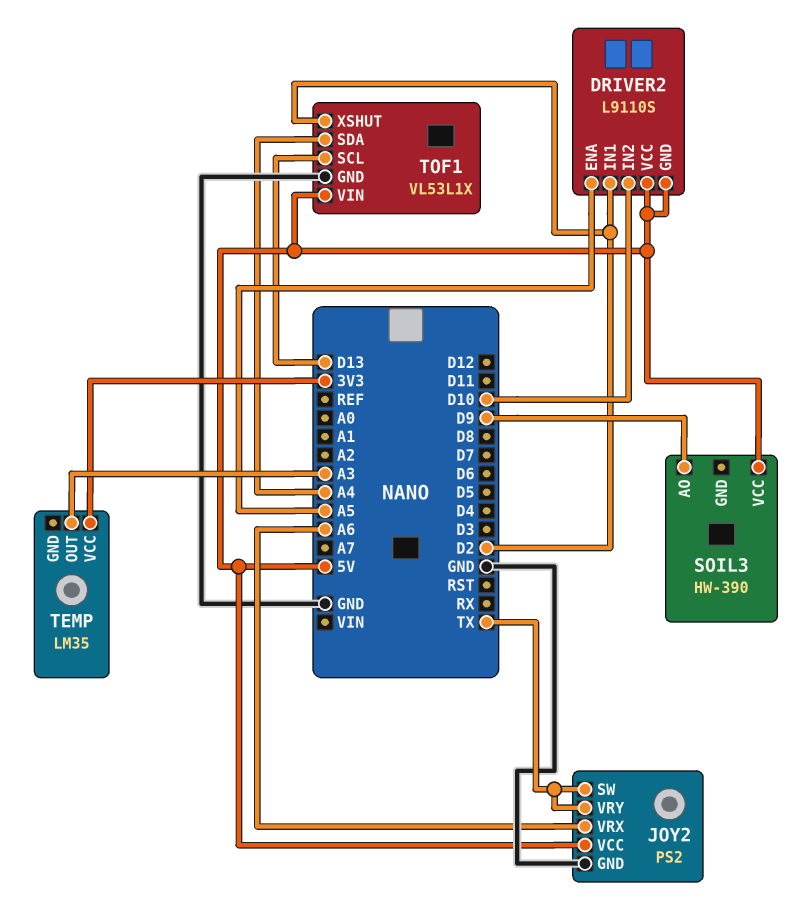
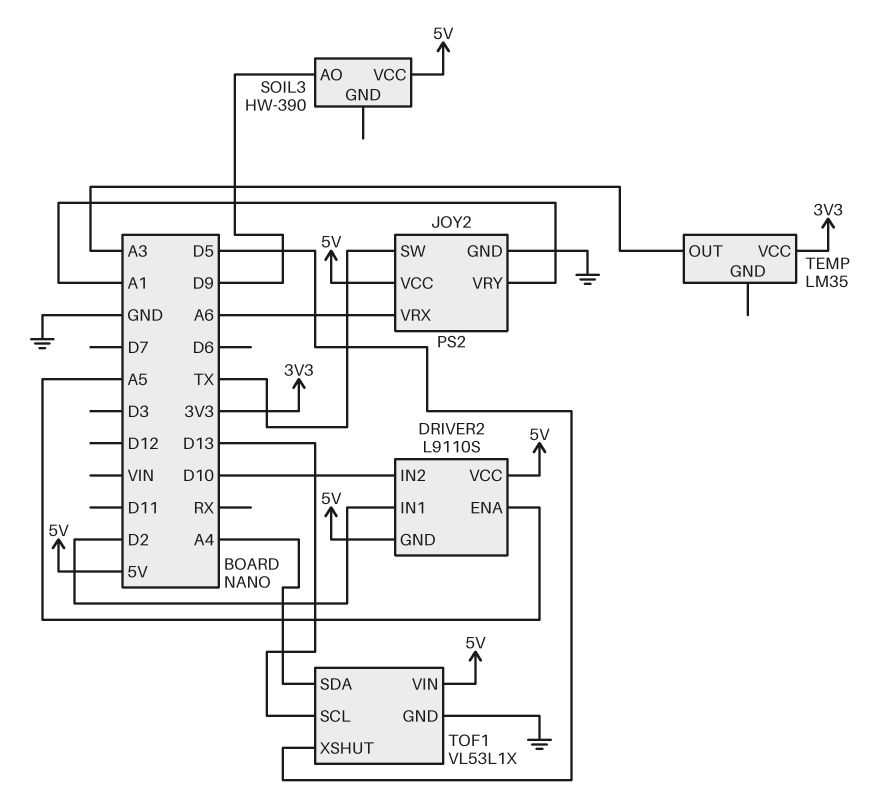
JOY2 pin VRY: TX -> A1
TOF1 pin XSHUT: D2 -> D5

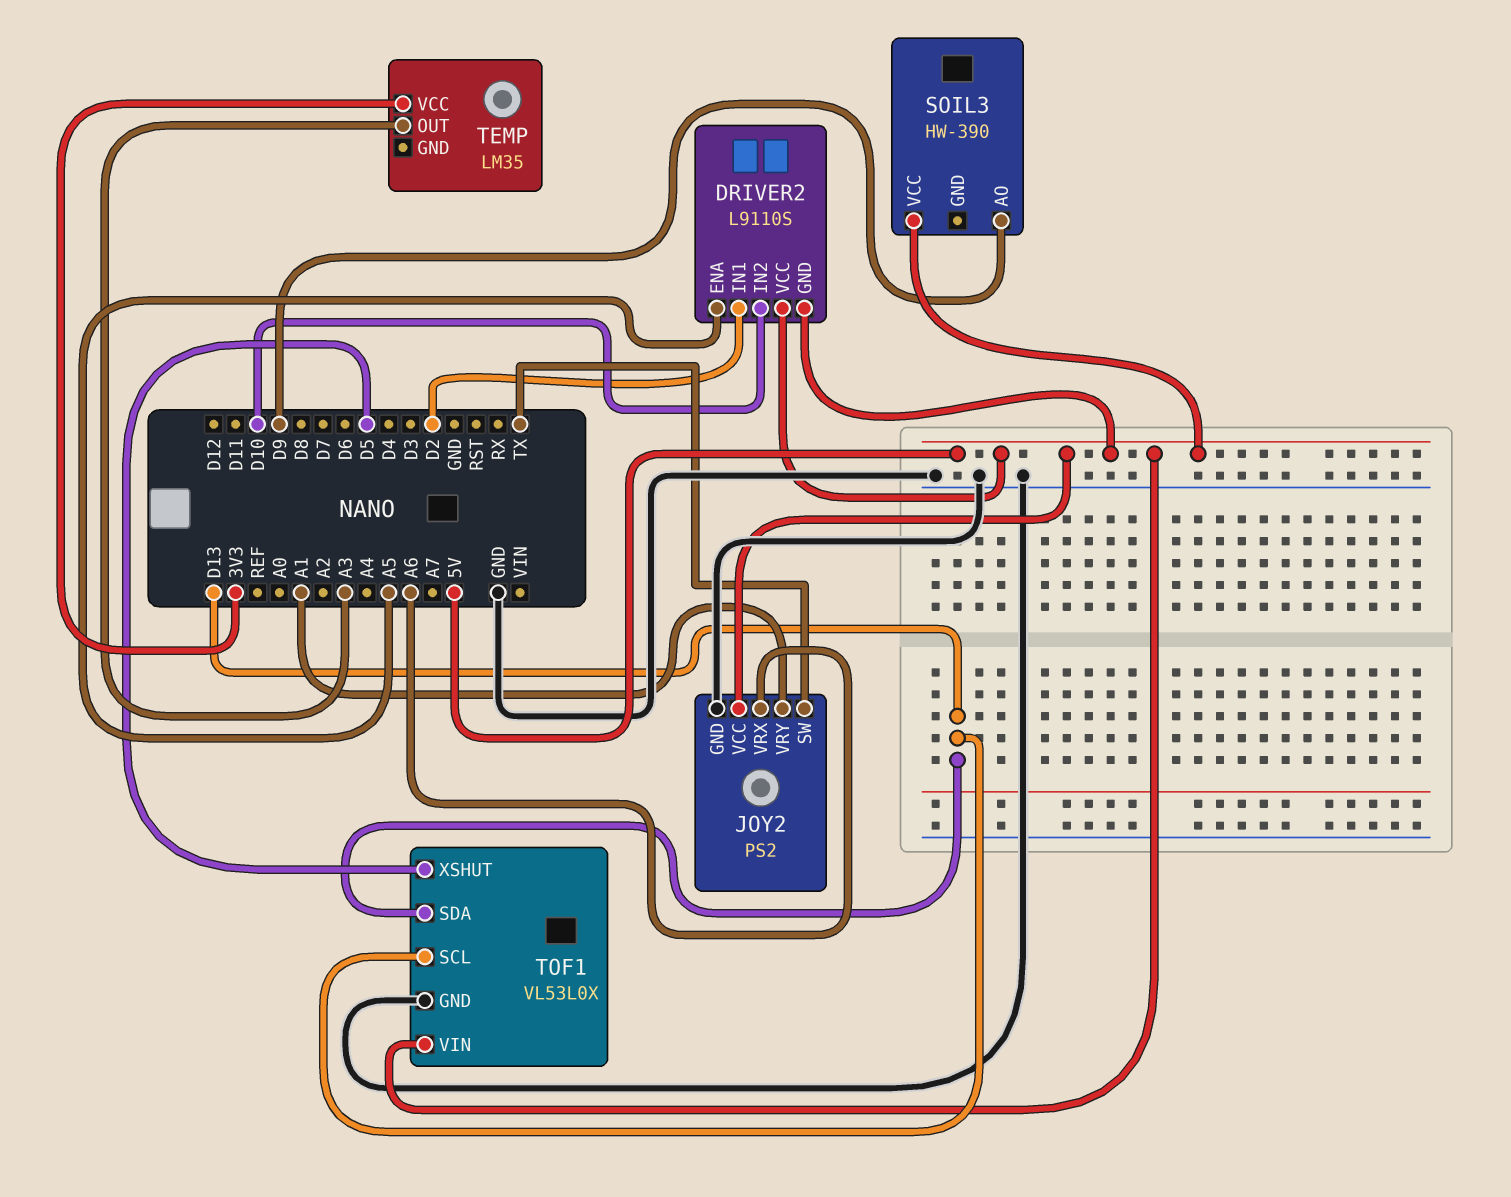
TOF1: VL53L1X -> VL53L0X
TOF1 pin SDA: A4 -> D13

